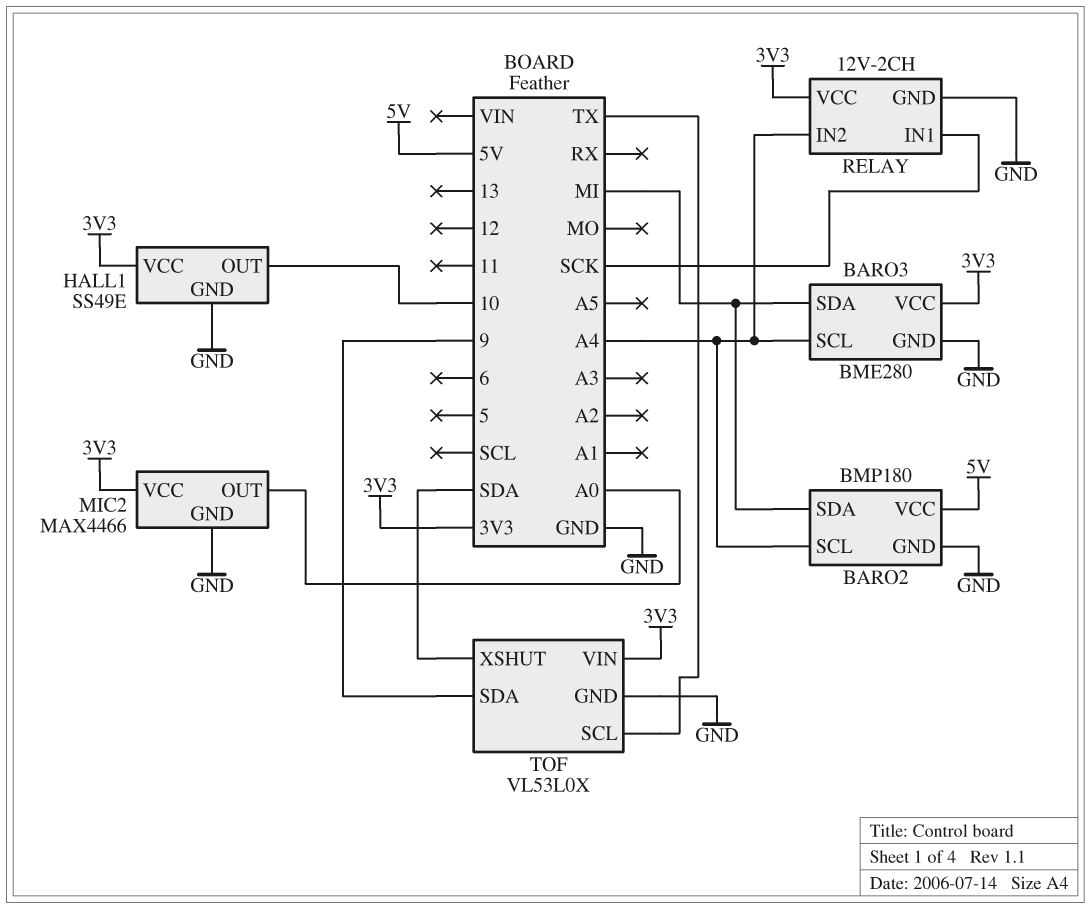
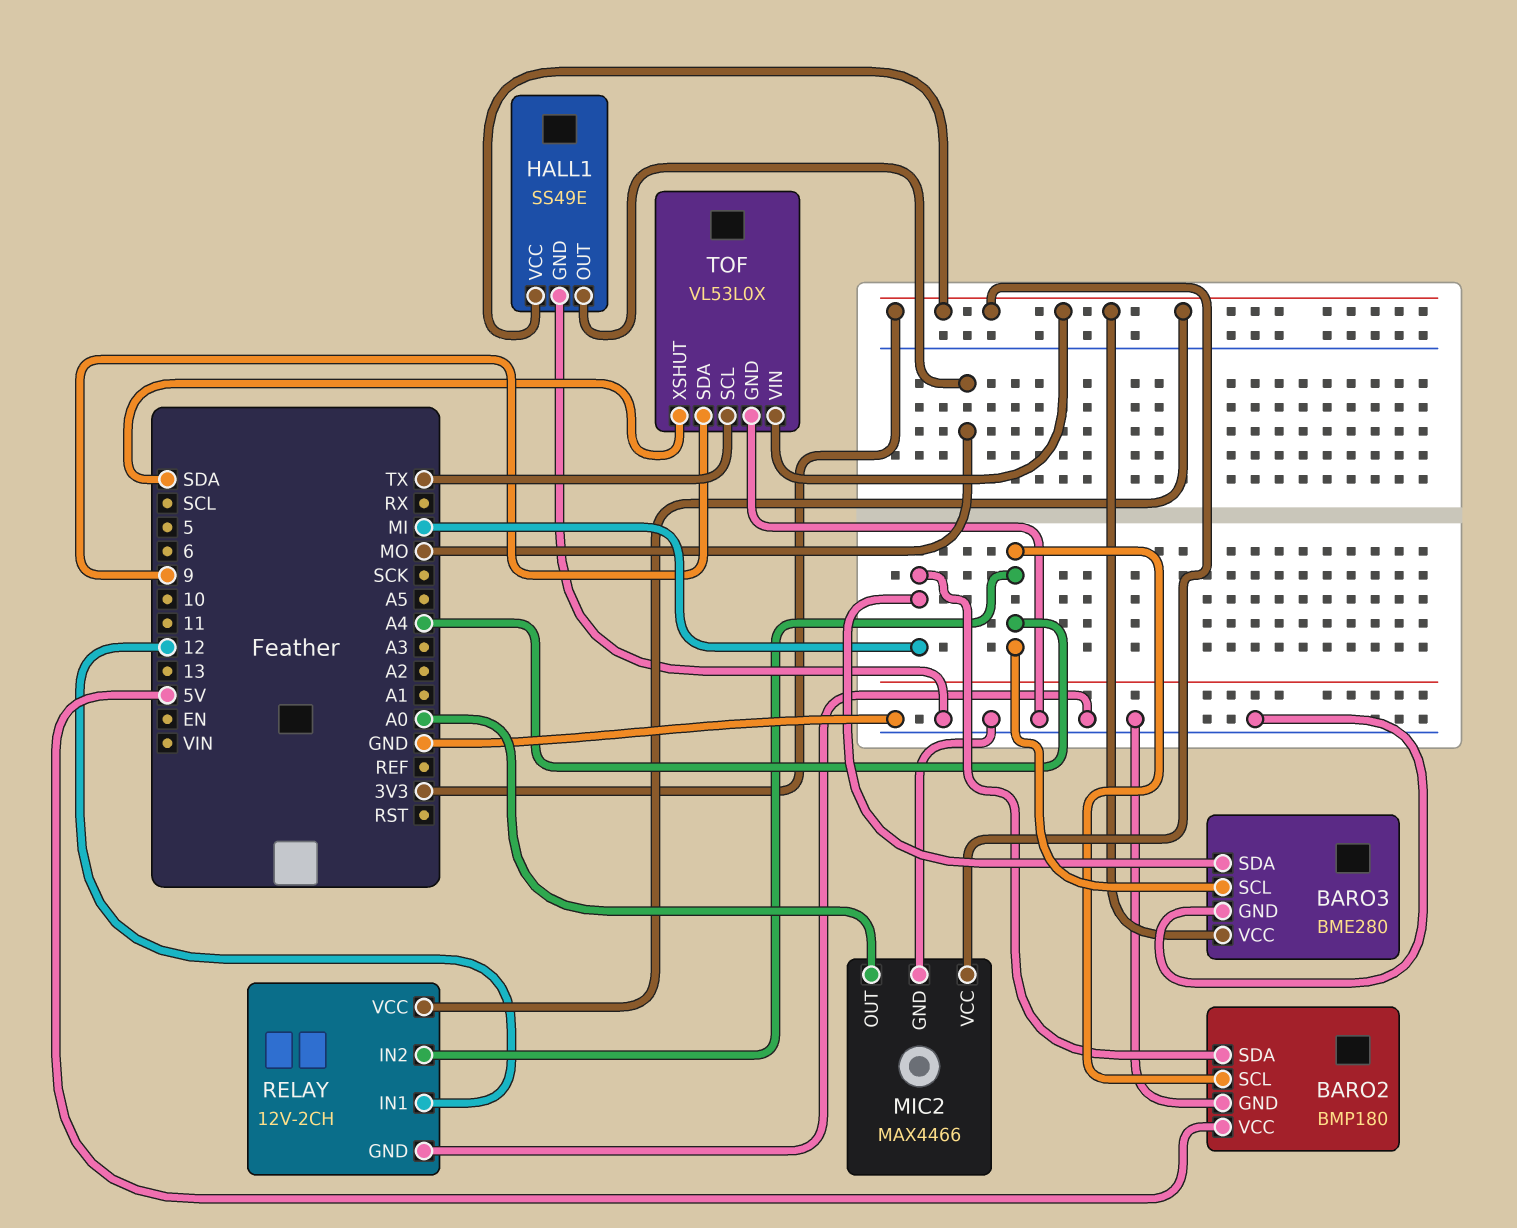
HALL1 pin OUT: 10 -> MO
RELAY pin IN1: SCK -> 12

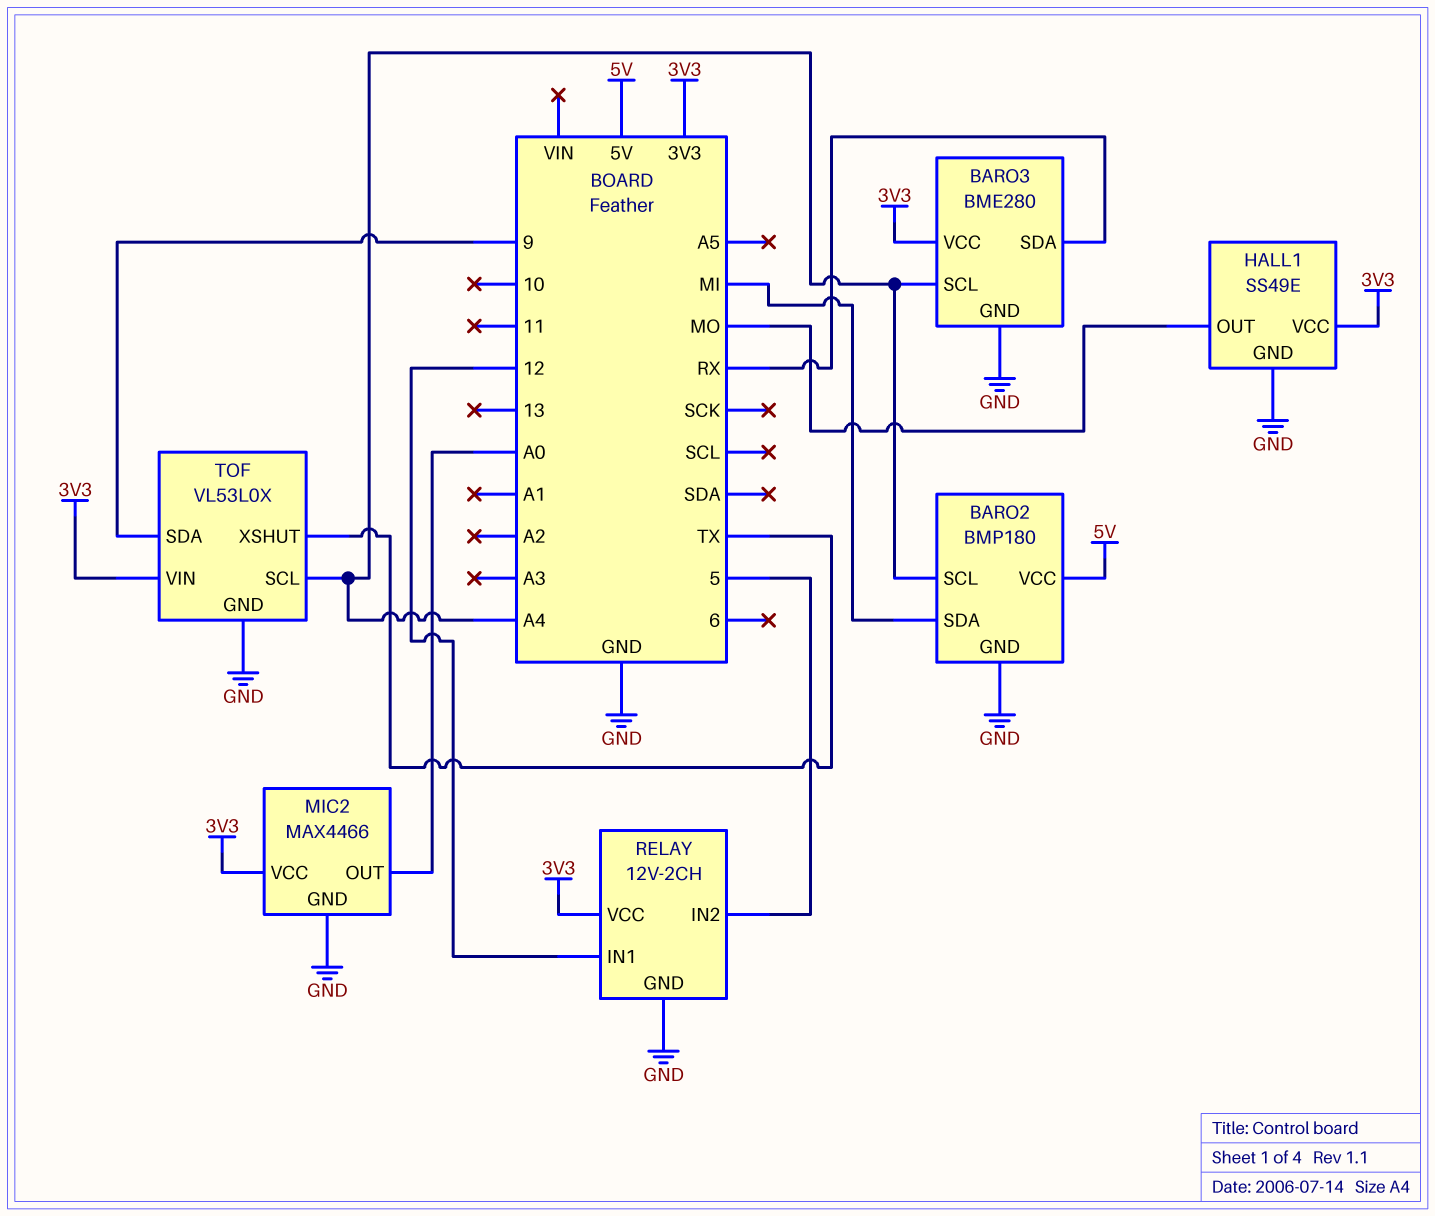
BARO3 pin SDA: MI -> RX
RELAY pin IN2: A4 -> 5
TOF pin SCL: TX -> A4
TOF pin XSHUT: SDA -> TX

